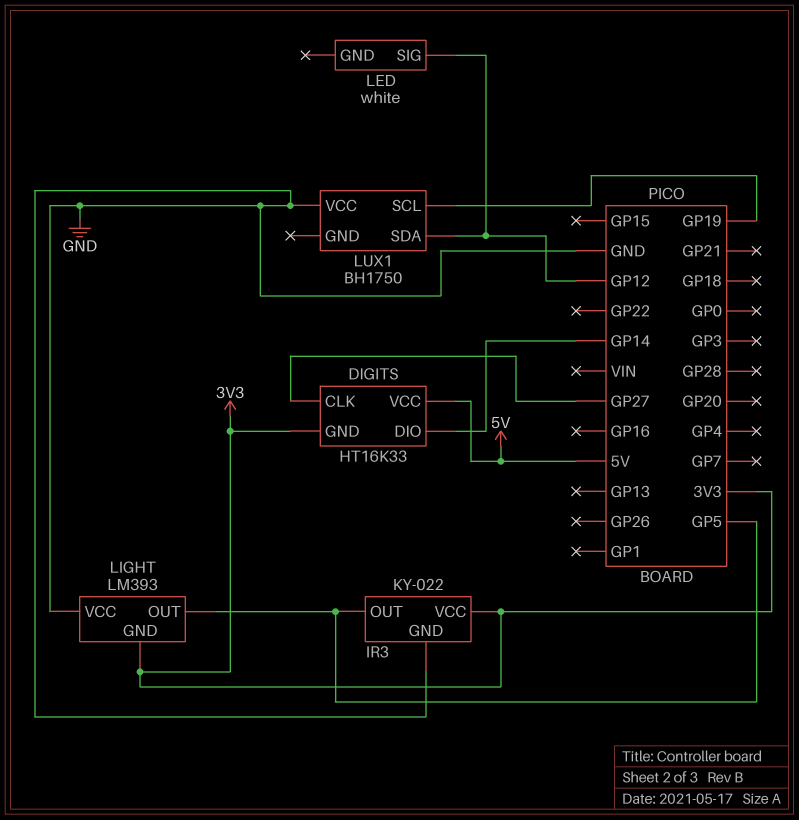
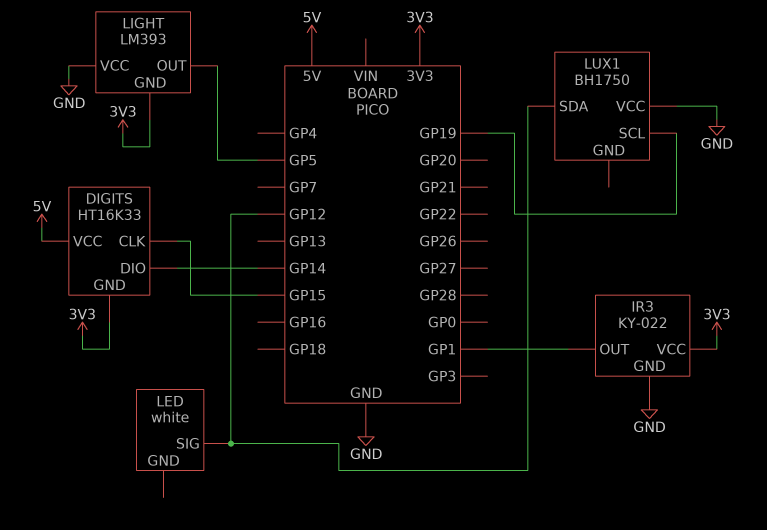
DIGITS pin CLK: GP27 -> GP15
IR3 pin OUT: GP5 -> GP1

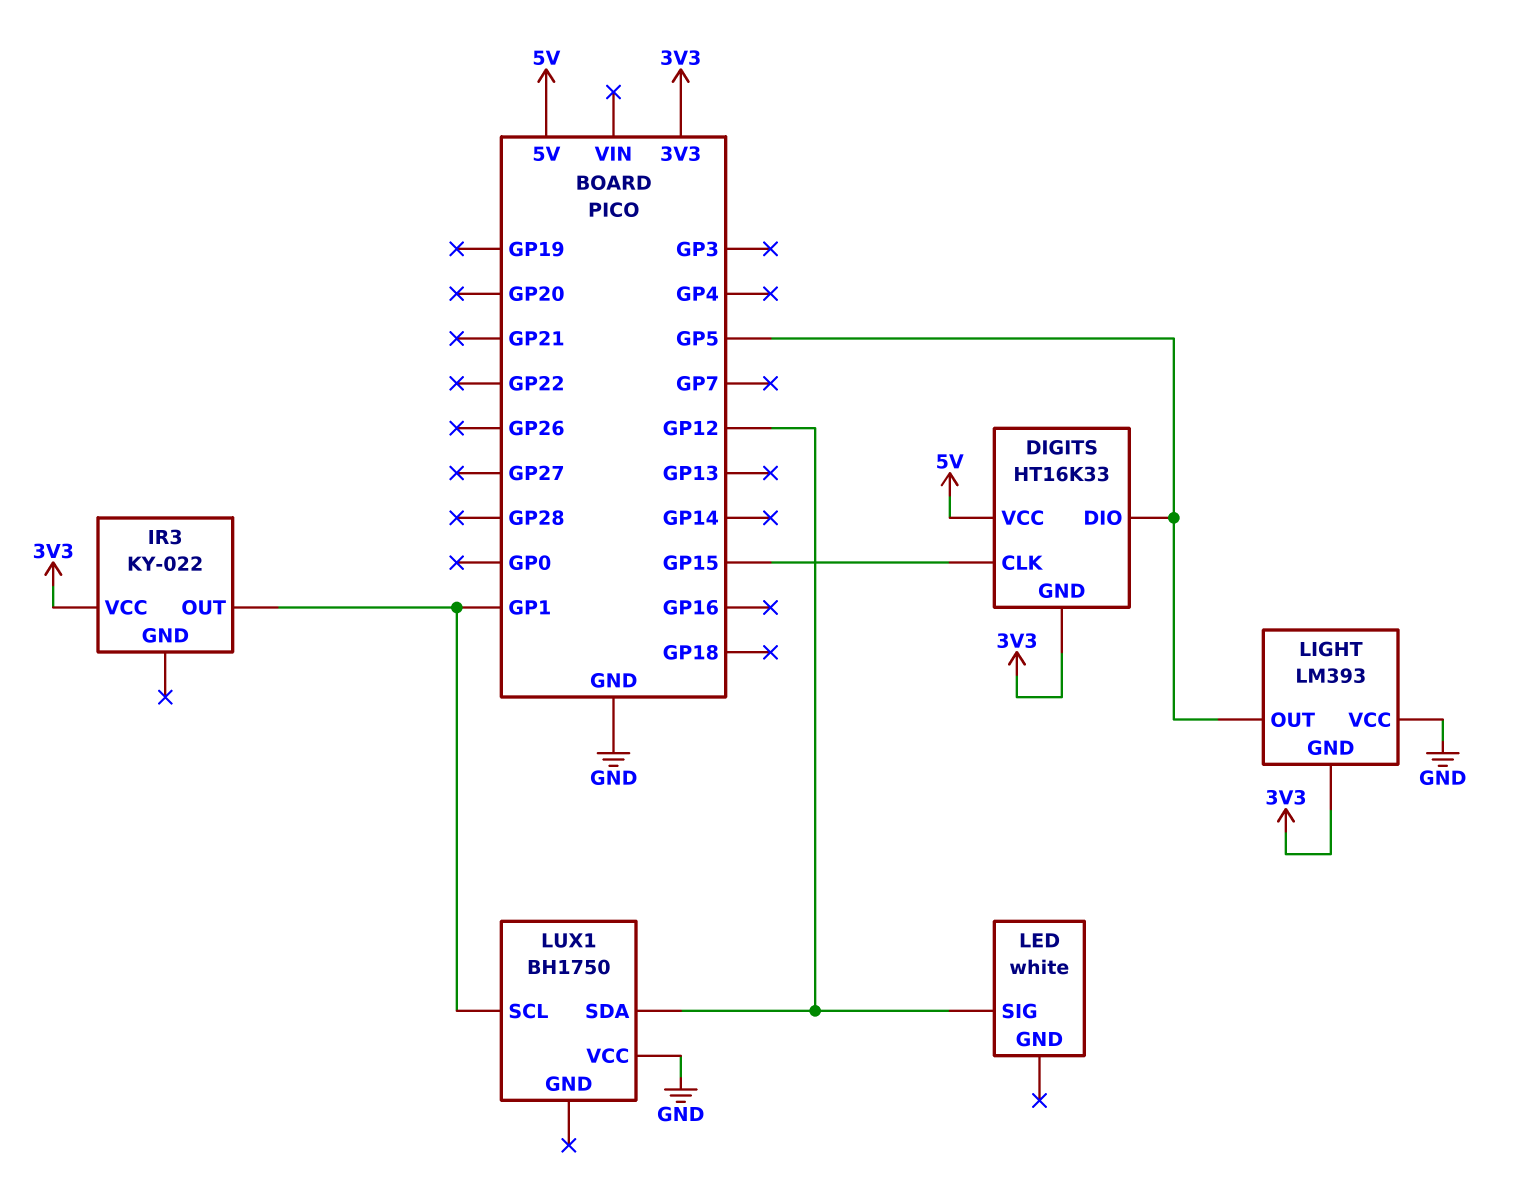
DIGITS pin DIO: GP14 -> GP5
IR3 pin GND: GND -> none
LUX1 pin SCL: GP19 -> GP1

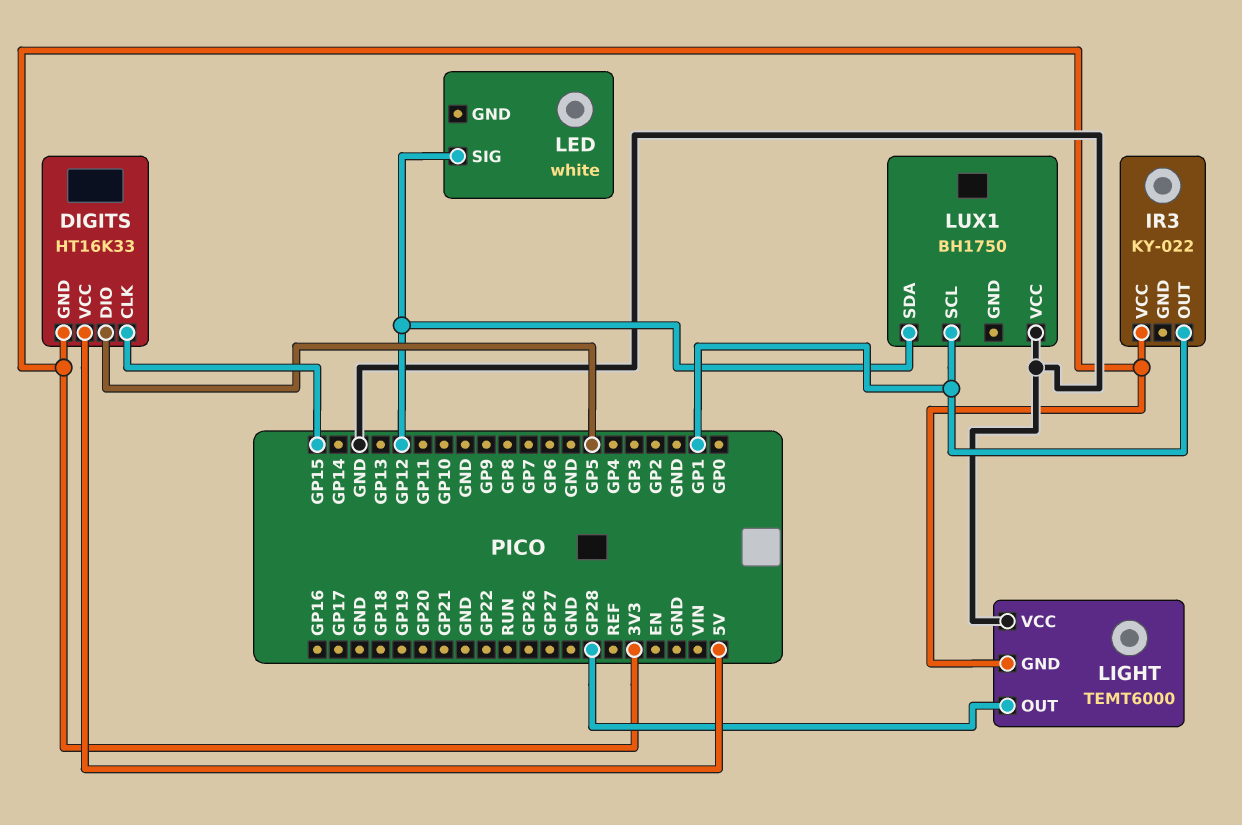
LIGHT: LM393 -> TEMT6000
LIGHT pin OUT: GP5 -> GP28

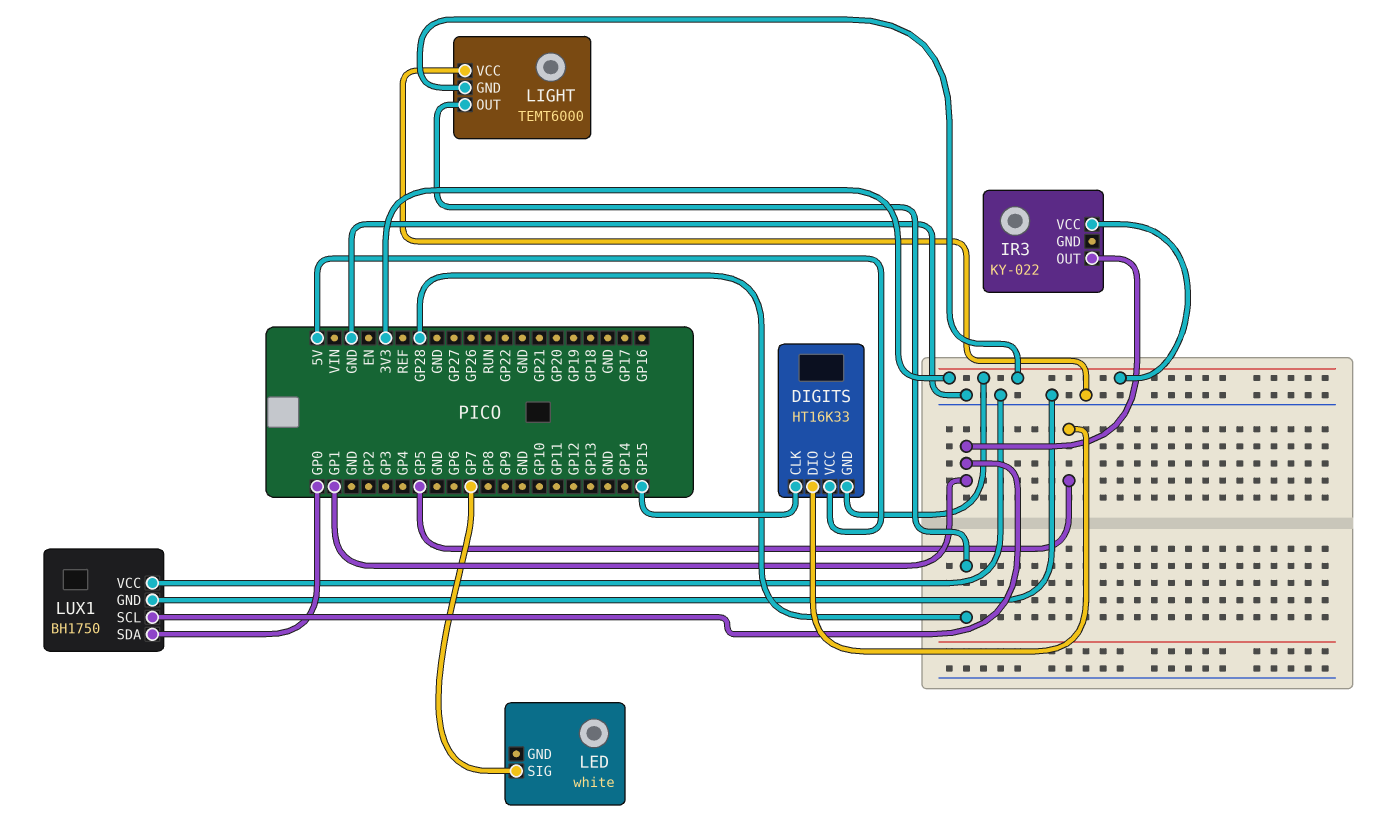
LED pin SIG: GP12 -> GP7
LUX1 pin GND: none -> GND
LUX1 pin SDA: GP12 -> GP0

